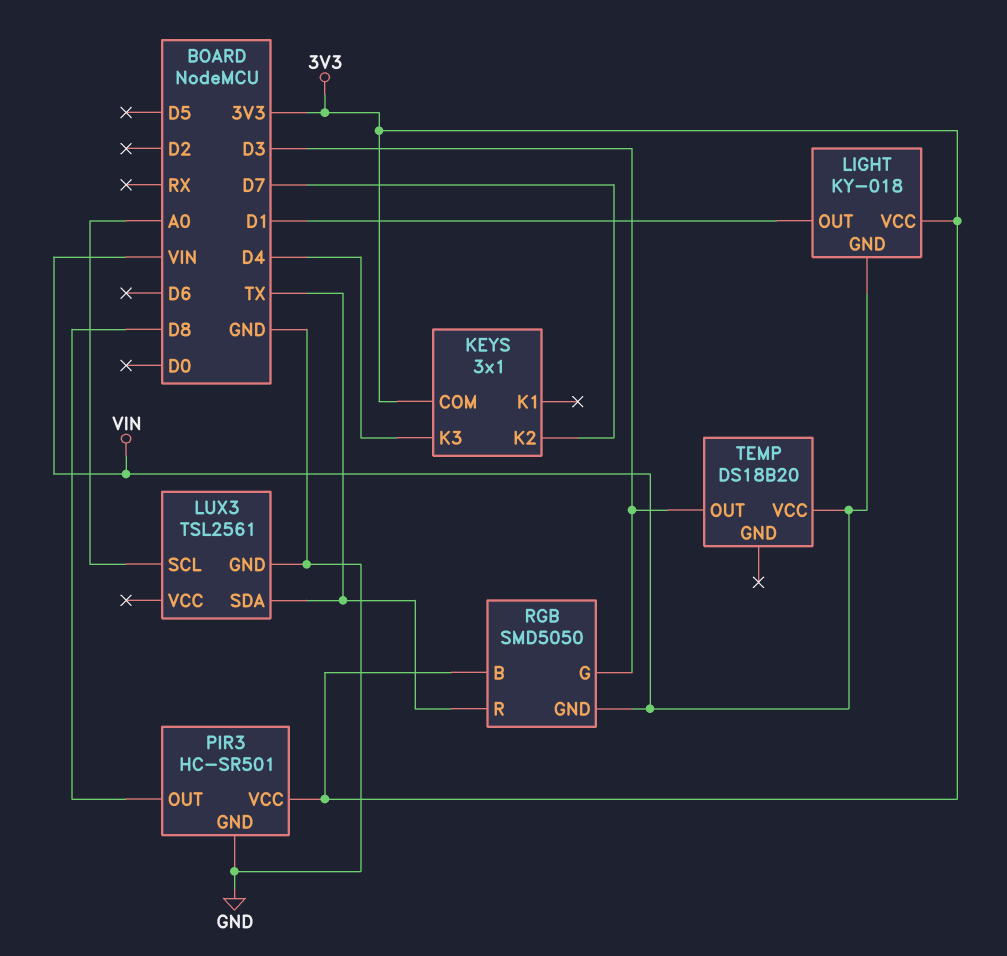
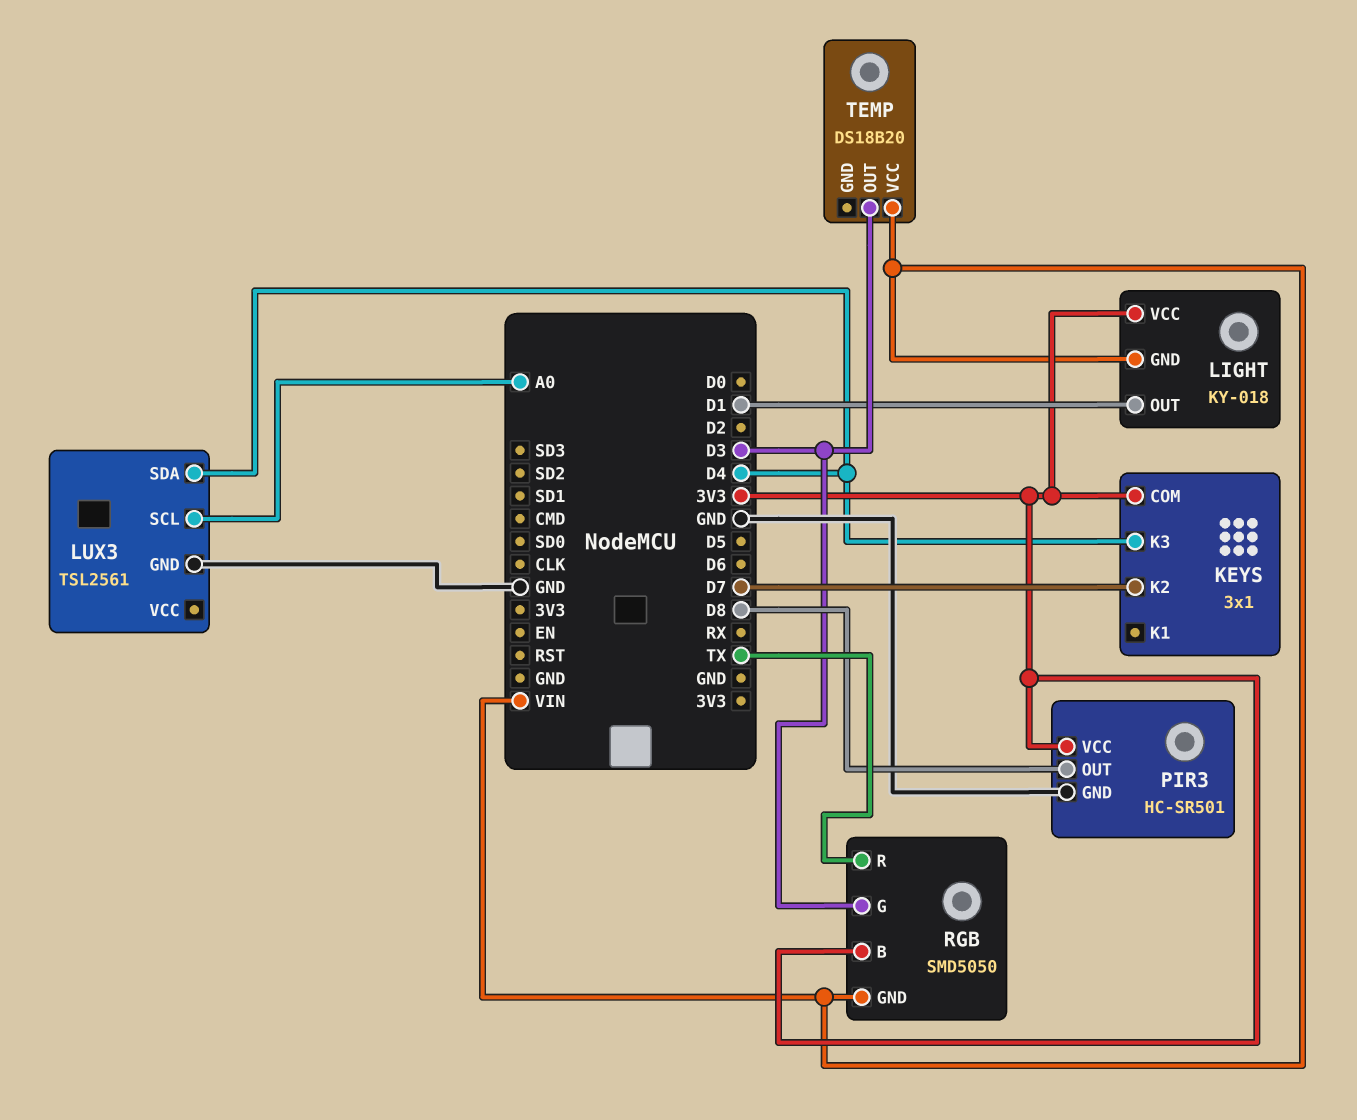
LUX3 pin SDA: TX -> D4

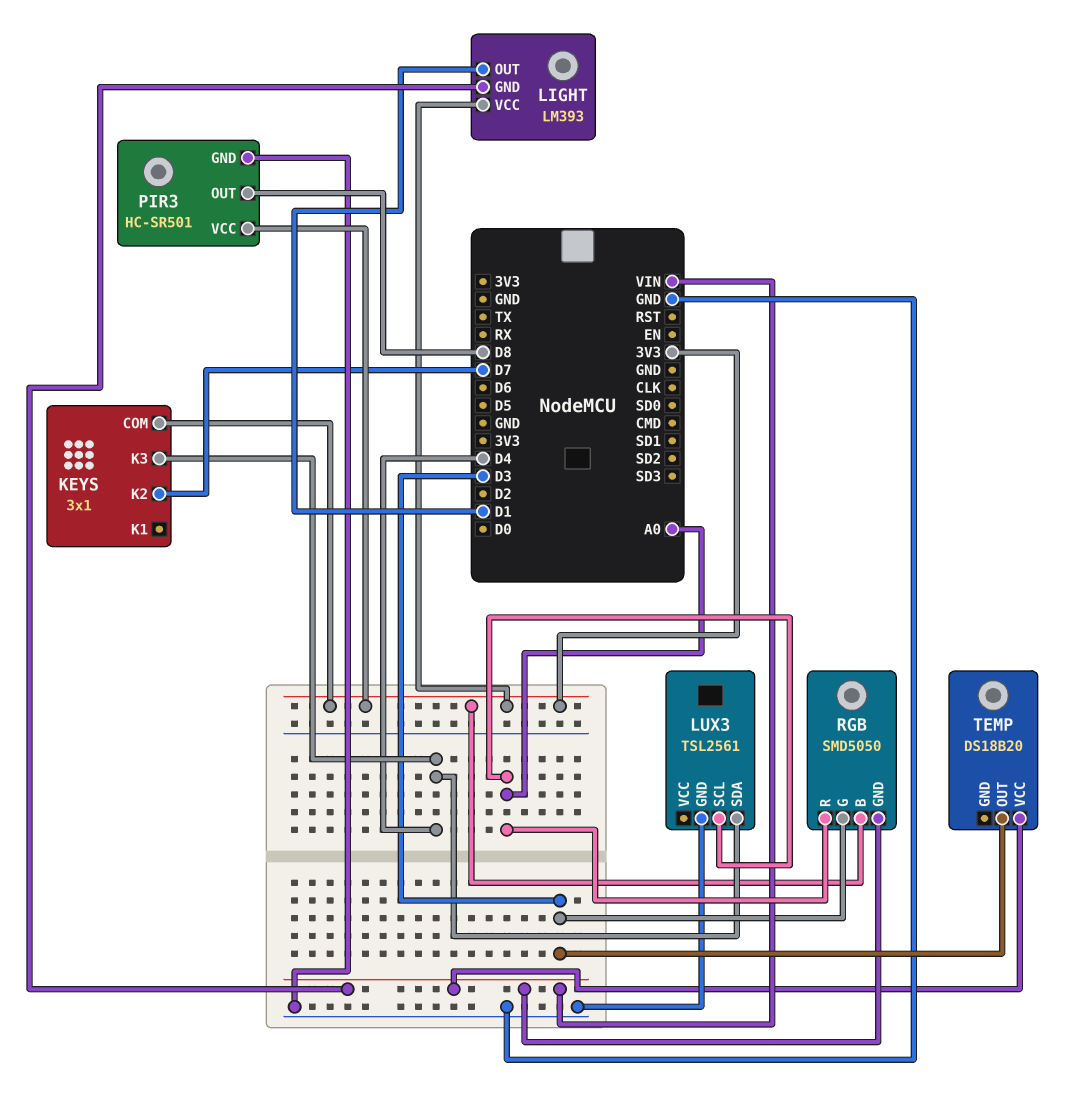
LIGHT: KY-018 -> LM393
RGB pin R: TX -> A0

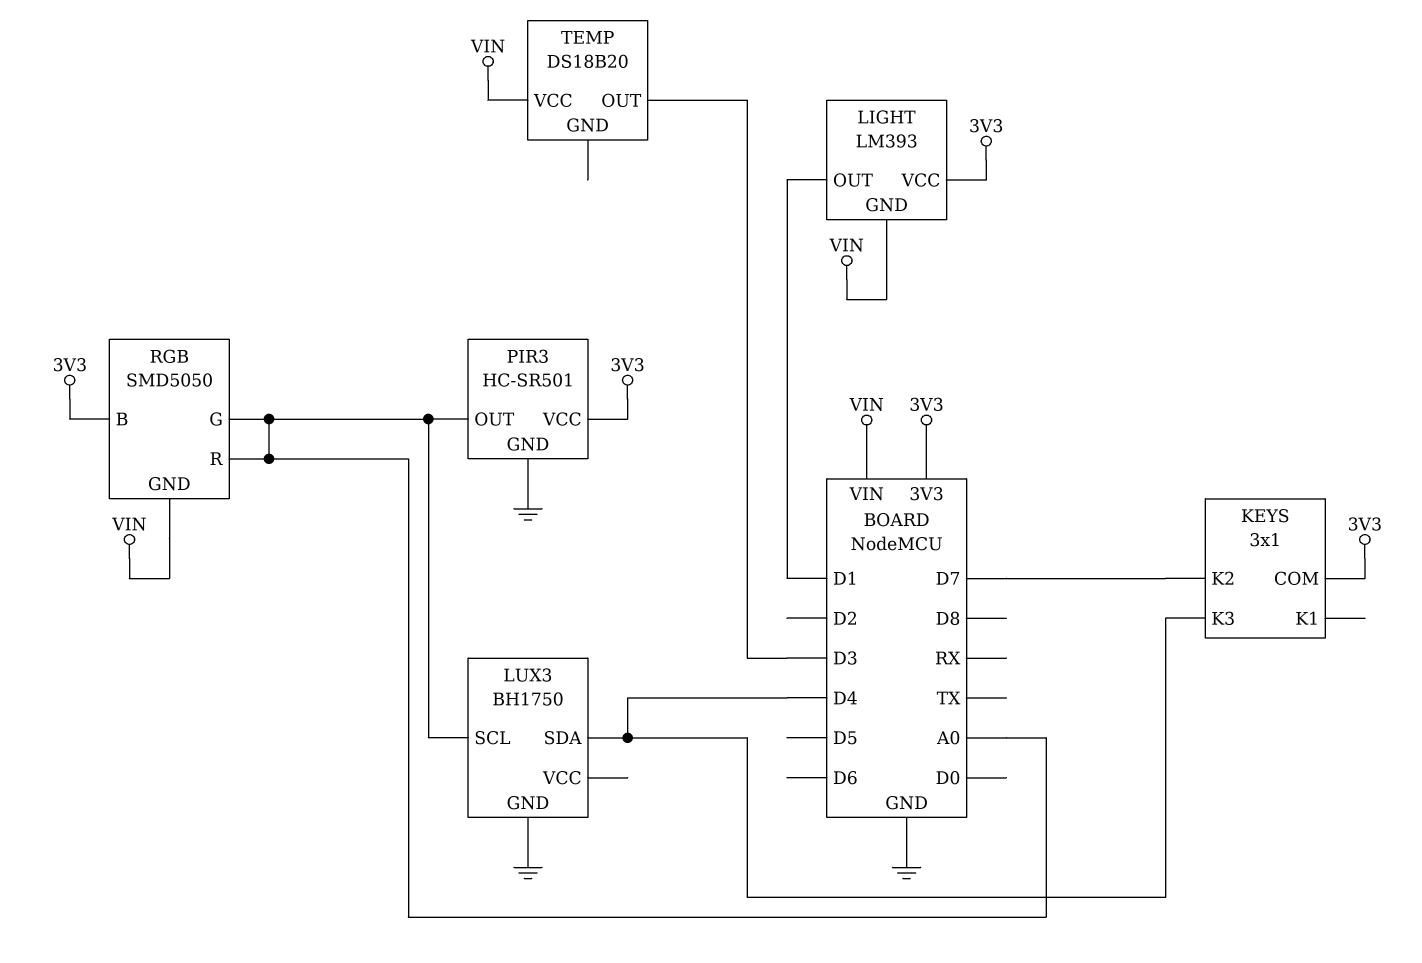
LUX3: TSL2561 -> BH1750
PIR3 pin OUT: D8 -> A0
RGB pin G: D3 -> A0

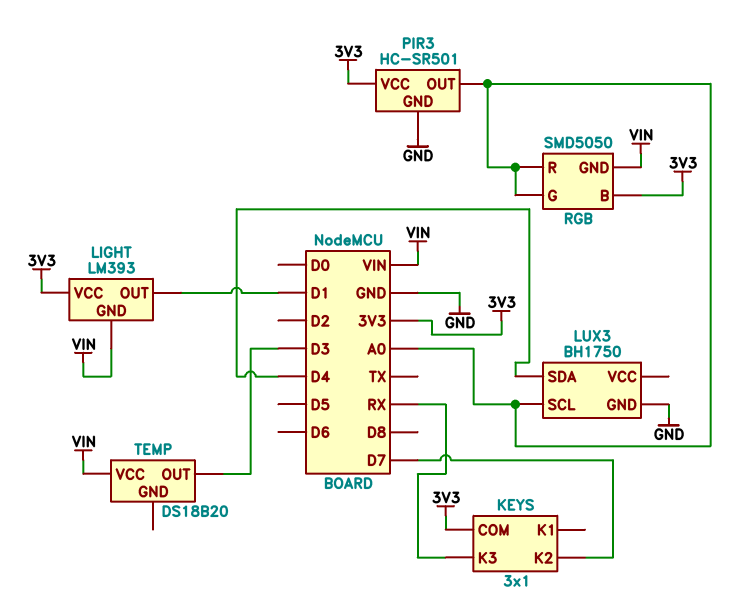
KEYS pin K3: D4 -> RX

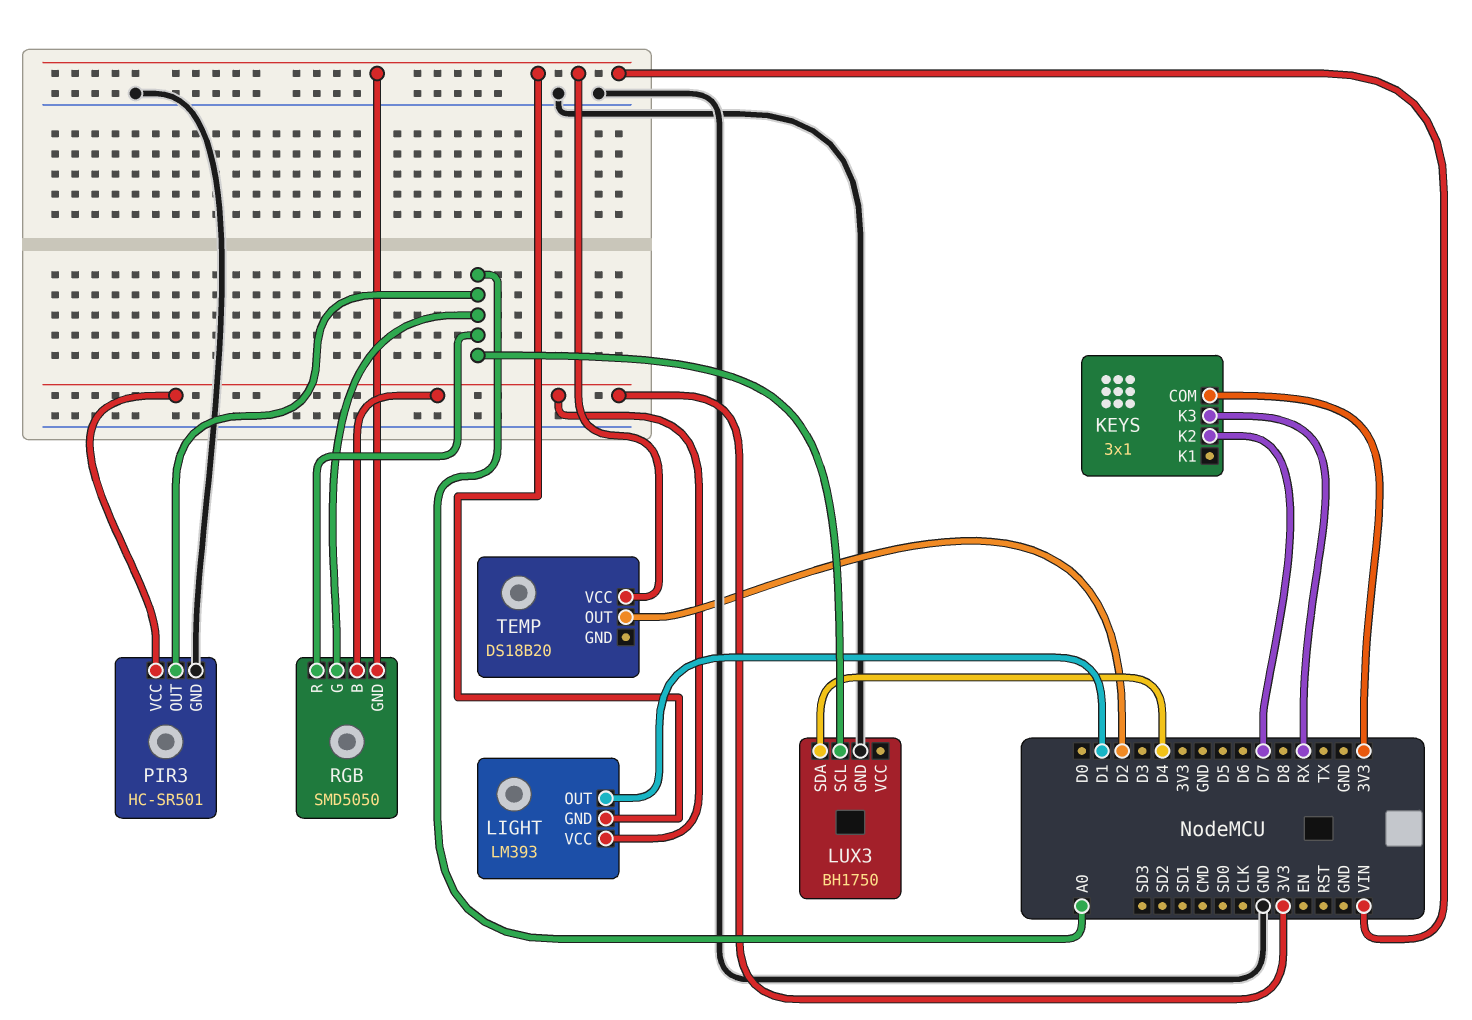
TEMP pin OUT: D3 -> D2

